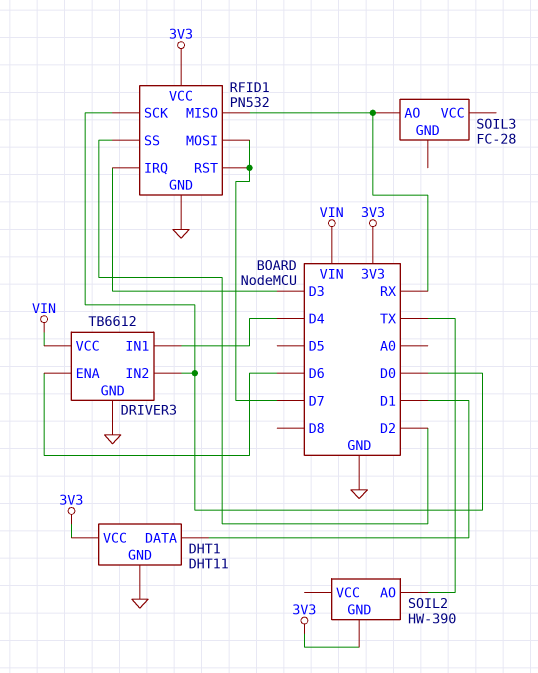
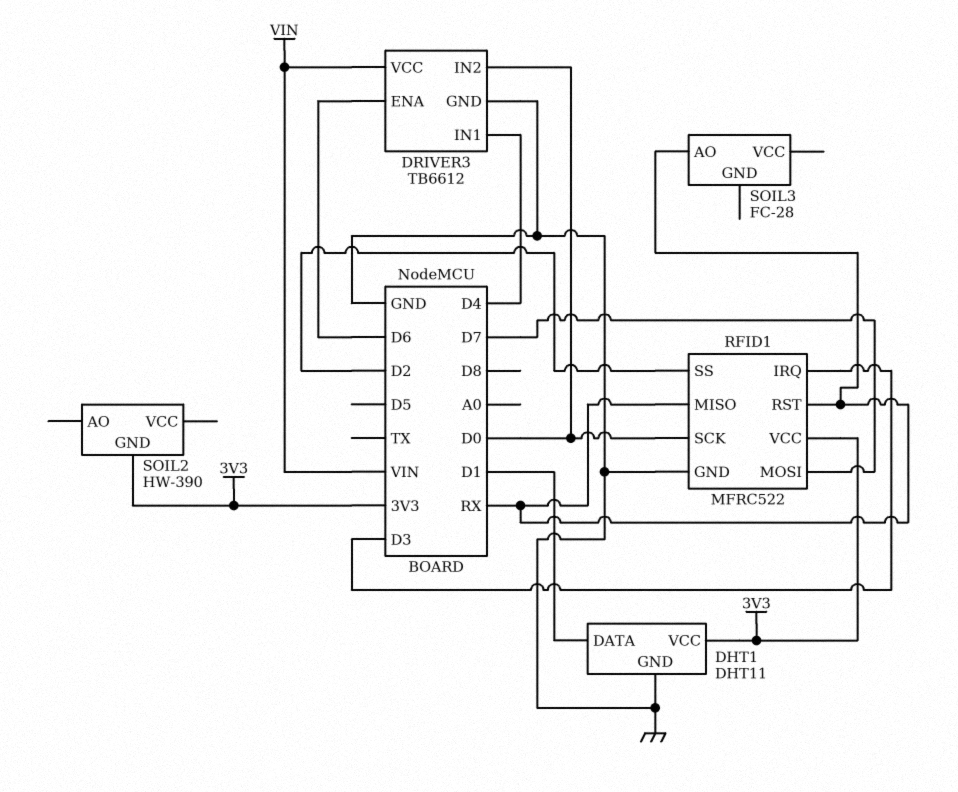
RFID1: PN532 -> MFRC522
RFID1 pin RST: D7 -> RX
SOIL2 pin AO: TX -> none

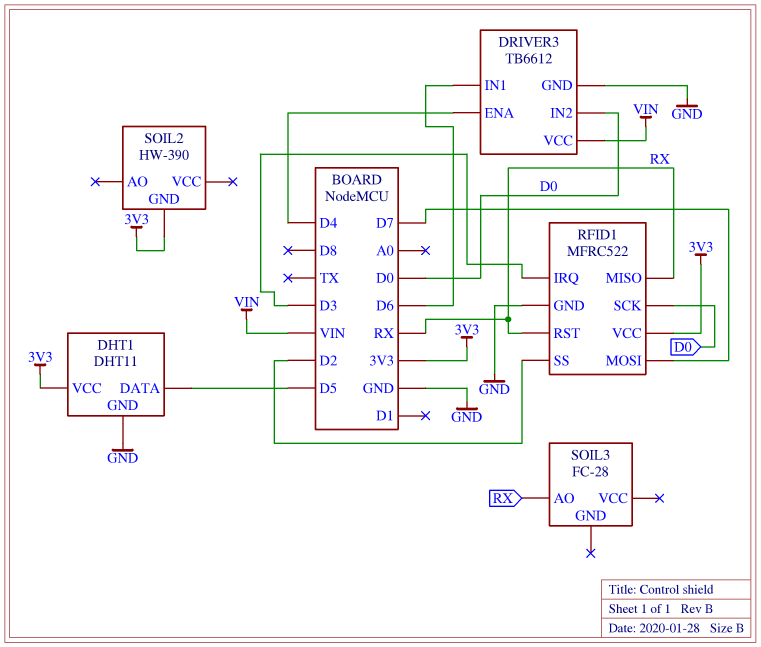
DHT1 pin DATA: D1 -> D5
DRIVER3 pin ENA: D6 -> D4
DRIVER3 pin IN1: D4 -> D6

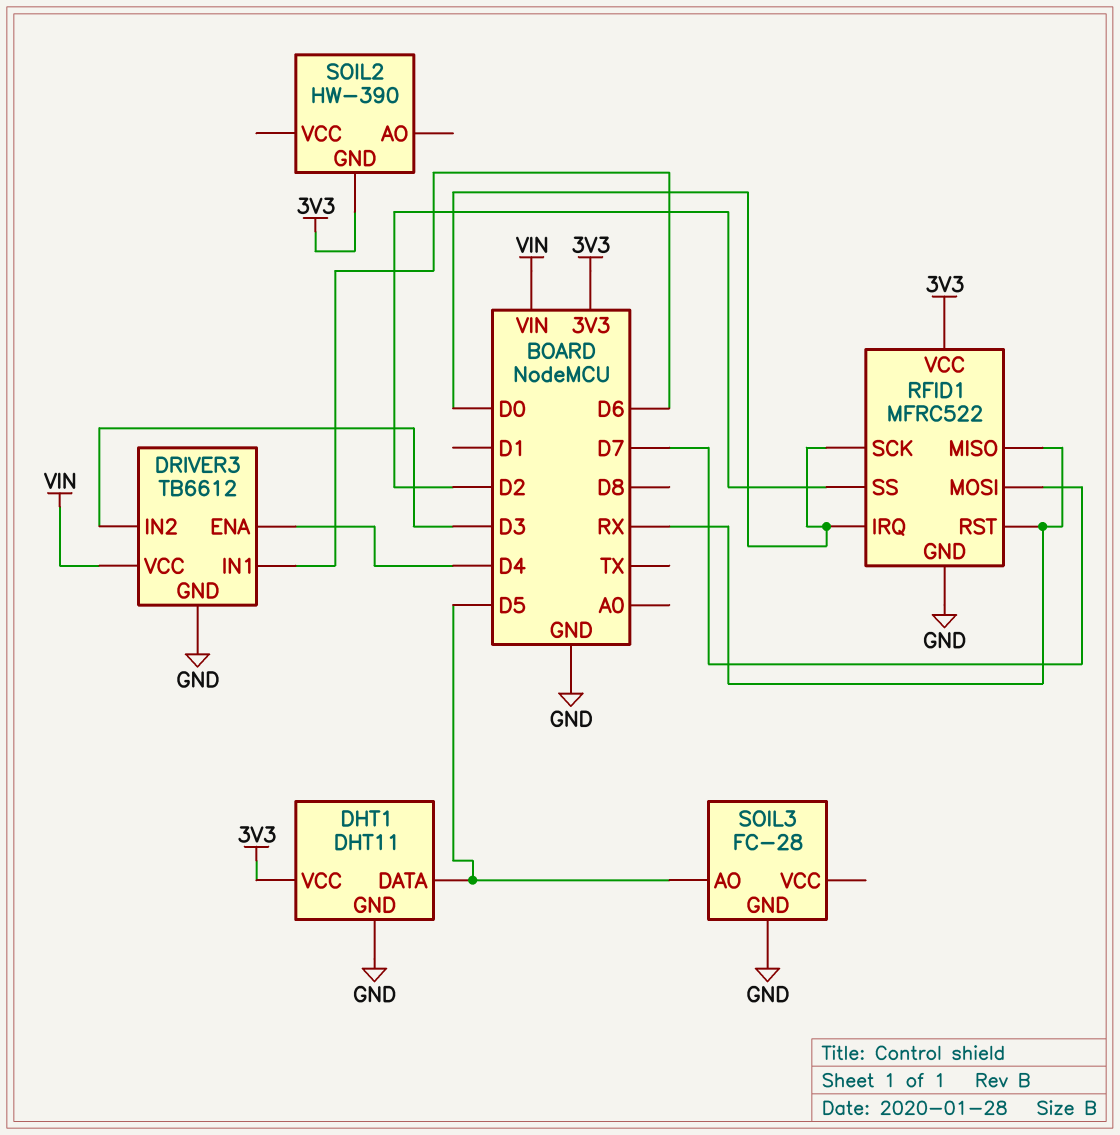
DRIVER3 pin IN2: D0 -> D3
RFID1 pin IRQ: D3 -> D0
SOIL3 pin AO: RX -> D5
SOIL3 pin GND: none -> GND

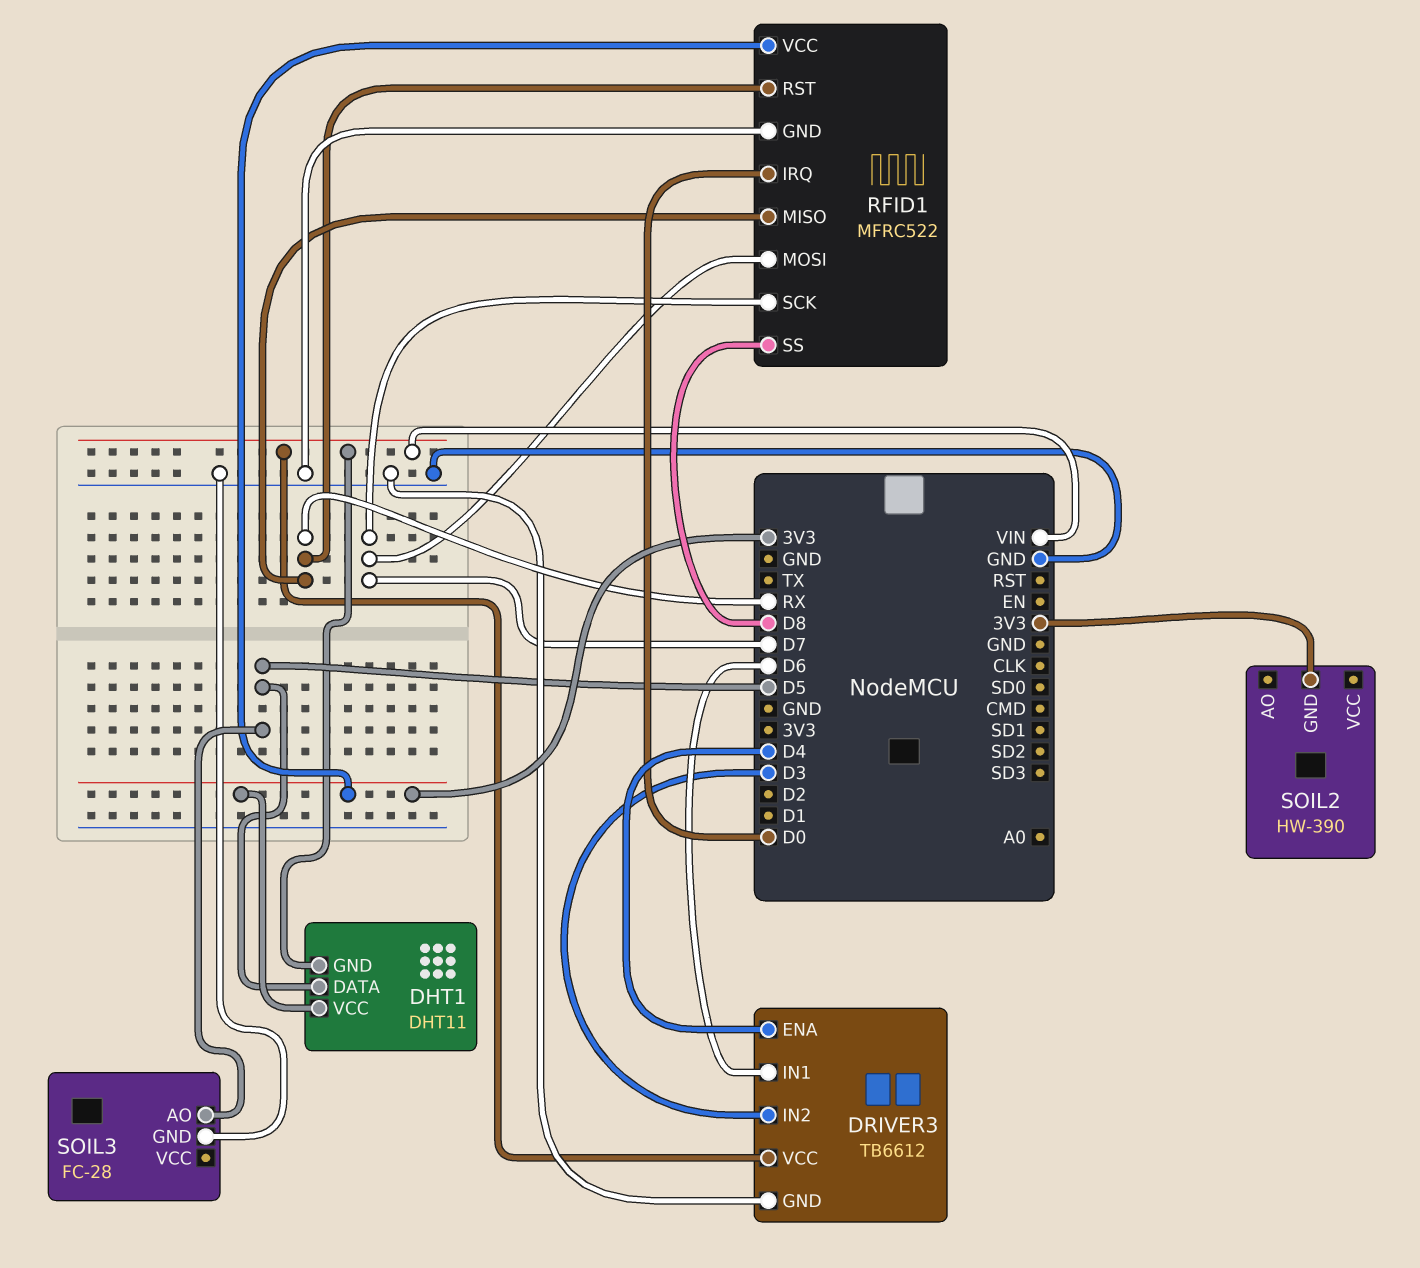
DHT1 pin GND: GND -> VIN
RFID1 pin SCK: D0 -> D7
RFID1 pin SS: D2 -> D8

